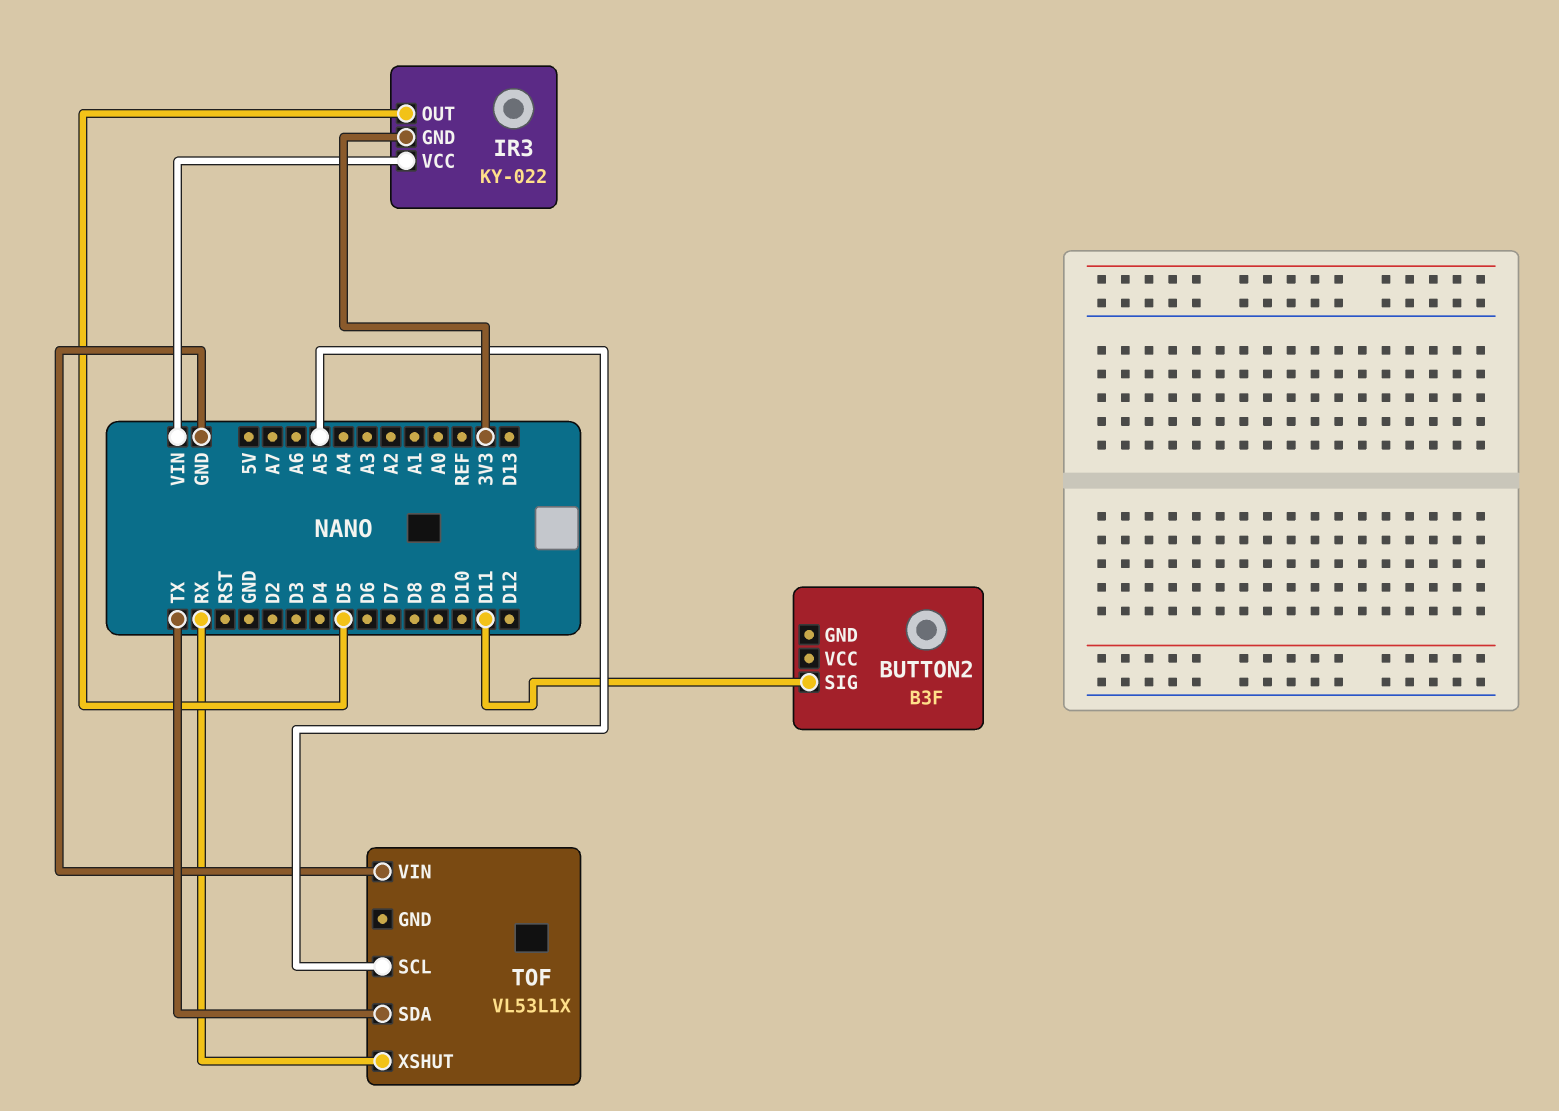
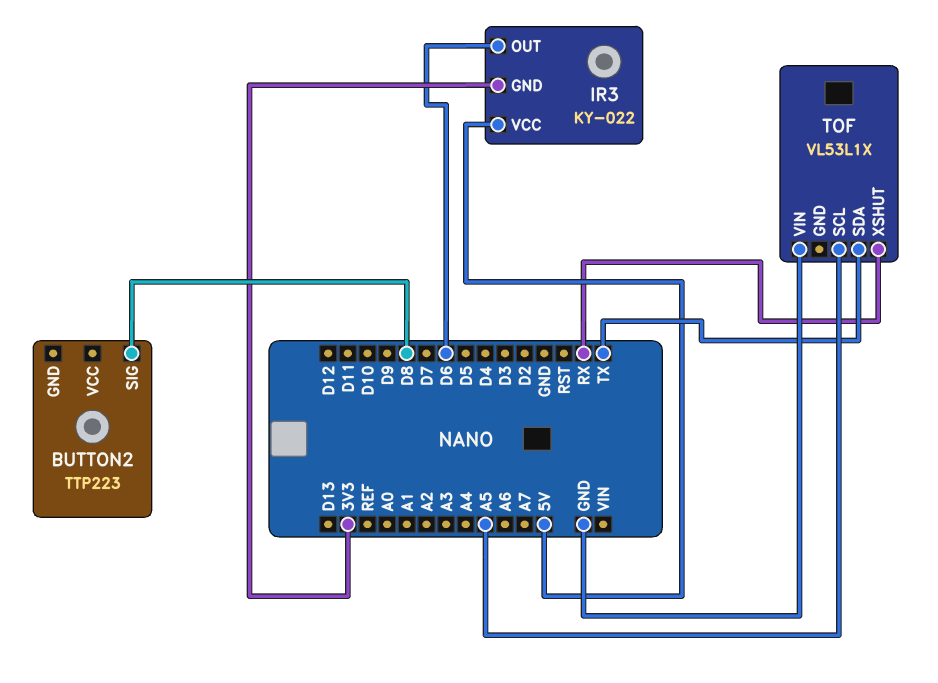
BUTTON2: B3F -> TTP223
BUTTON2 pin SIG: D11 -> D8
IR3 pin OUT: D5 -> D6
IR3 pin VCC: VIN -> 5V

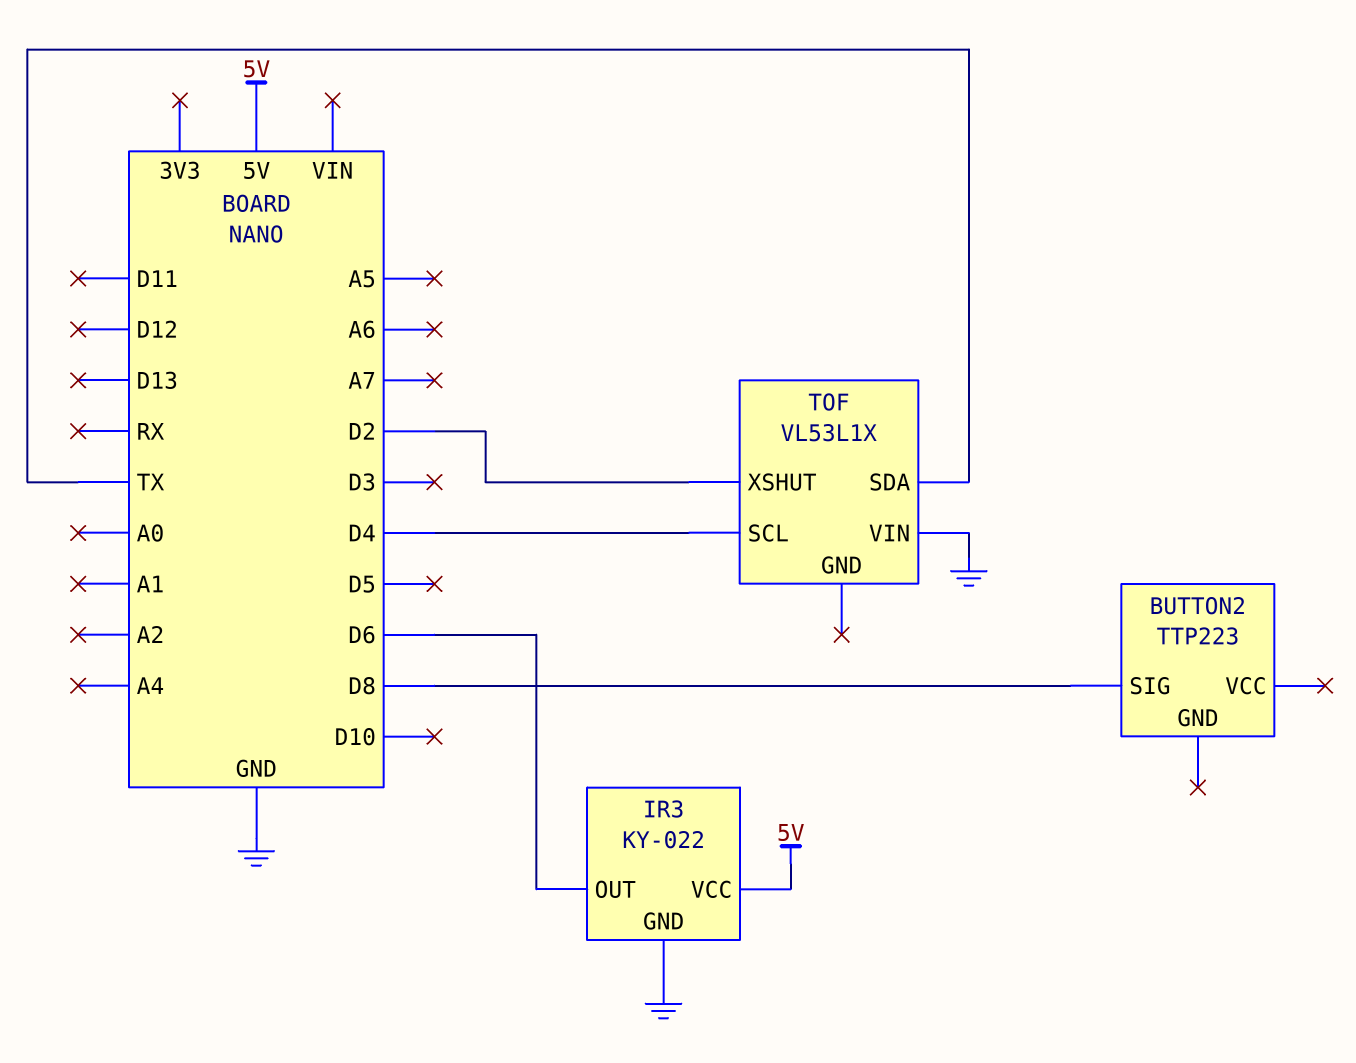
IR3 pin GND: 3V3 -> GND
TOF pin SCL: A5 -> D4
TOF pin XSHUT: RX -> D2

